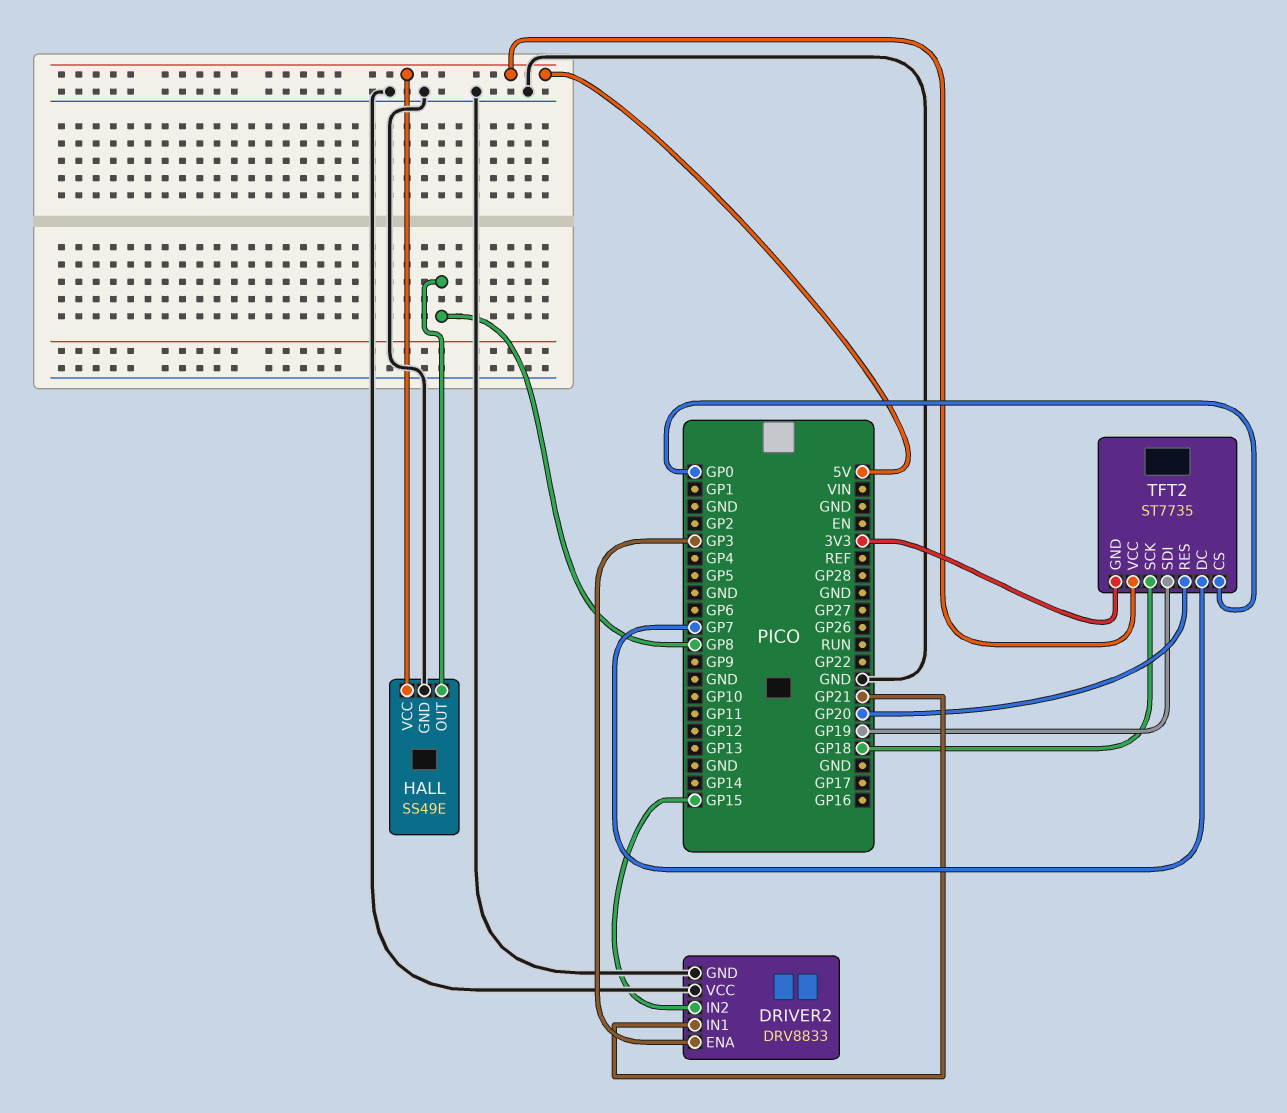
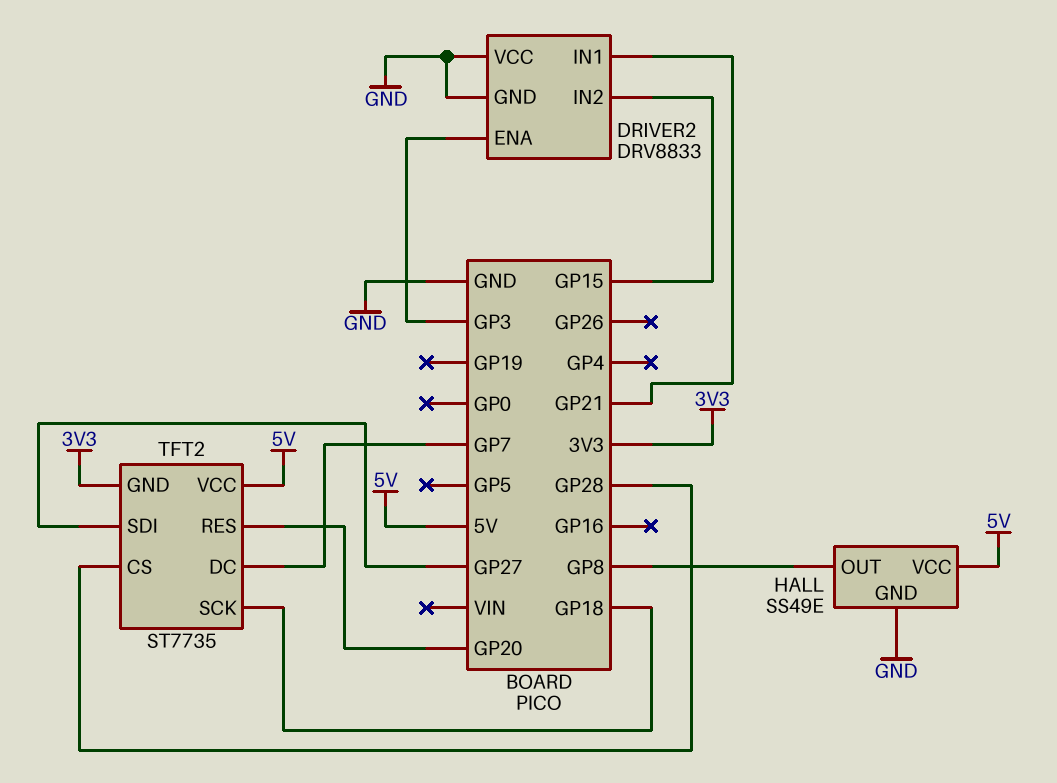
TFT2 pin CS: GP0 -> GP28
TFT2 pin SDI: GP19 -> GP27

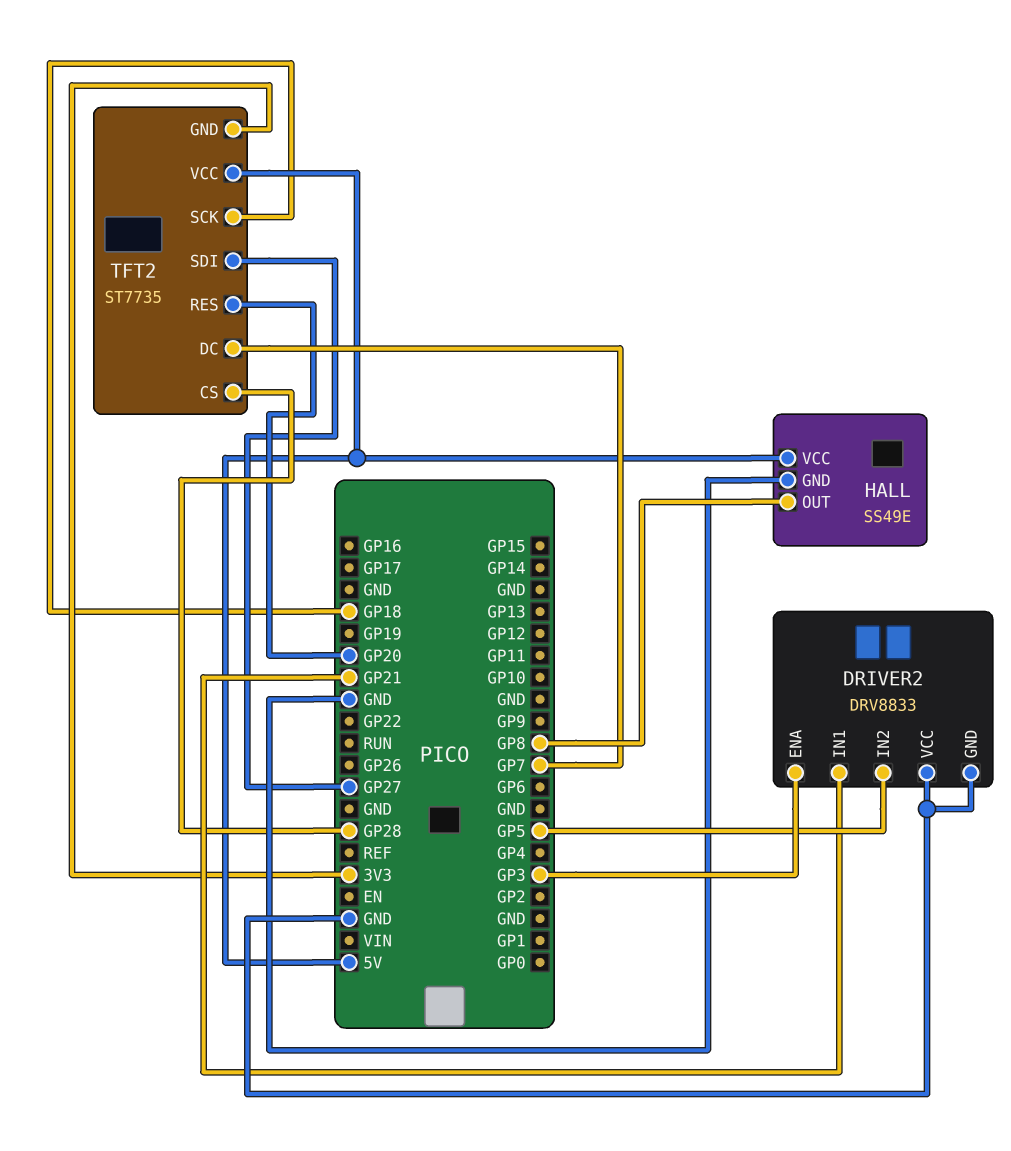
DRIVER2 pin IN2: GP15 -> GP5

